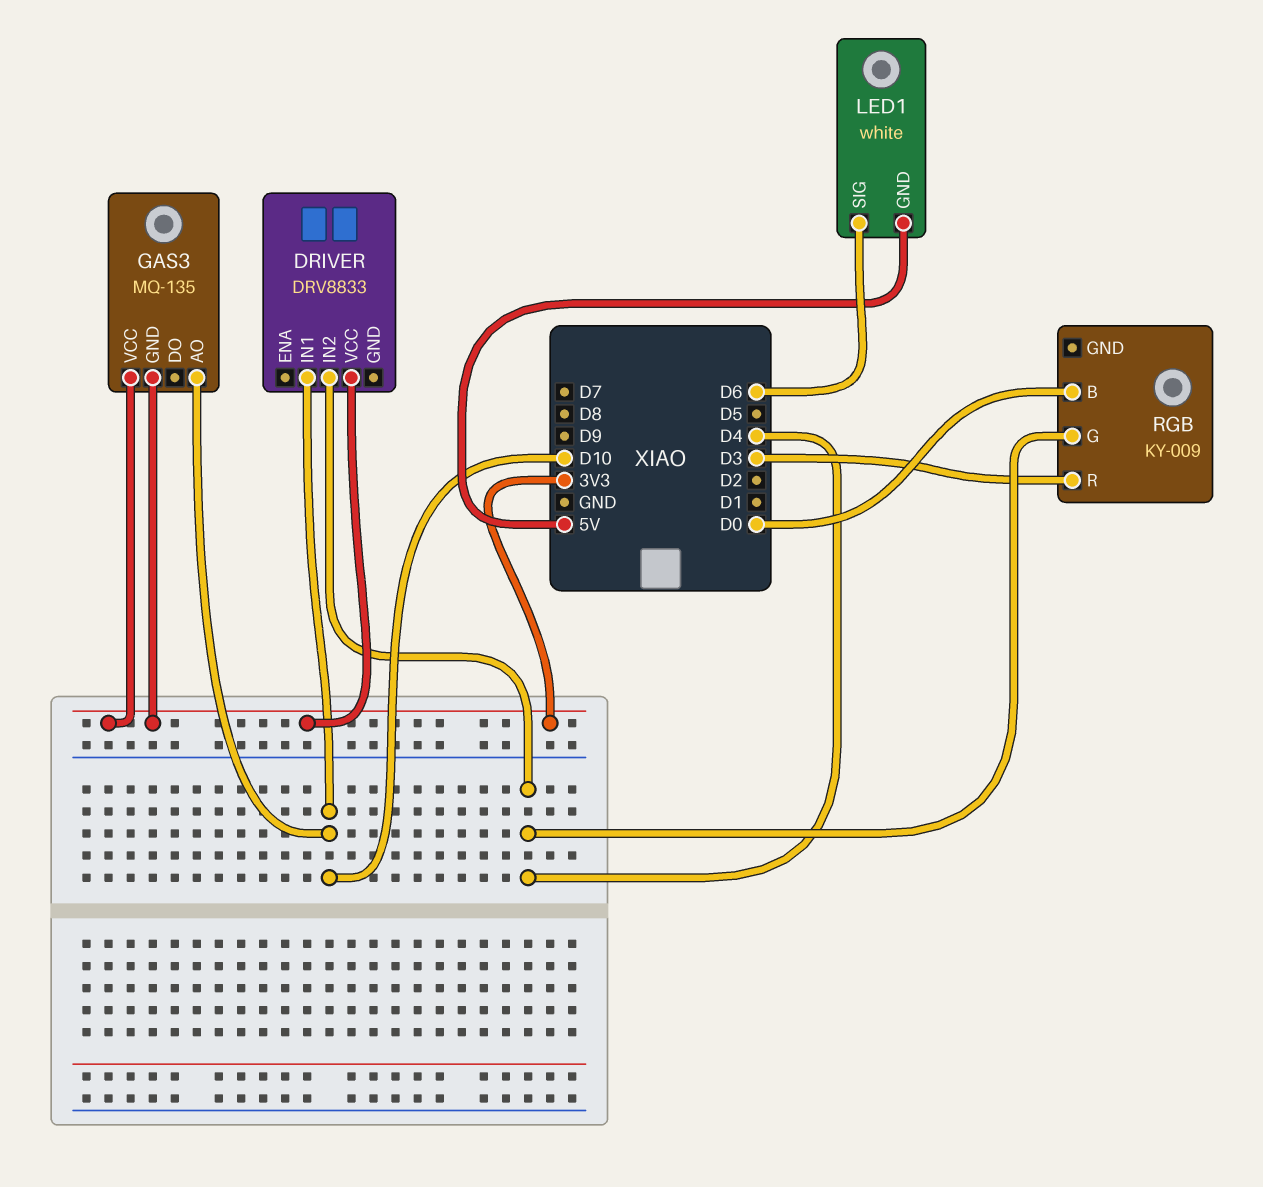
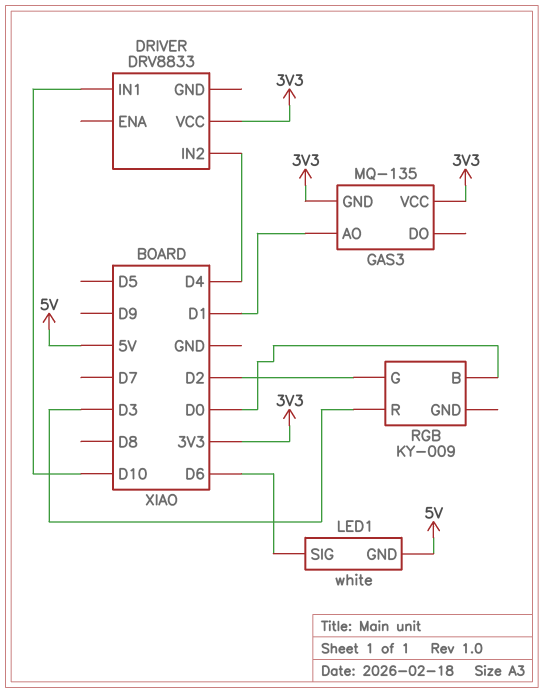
GAS3 pin AO: D10 -> D1
RGB pin G: D4 -> D2

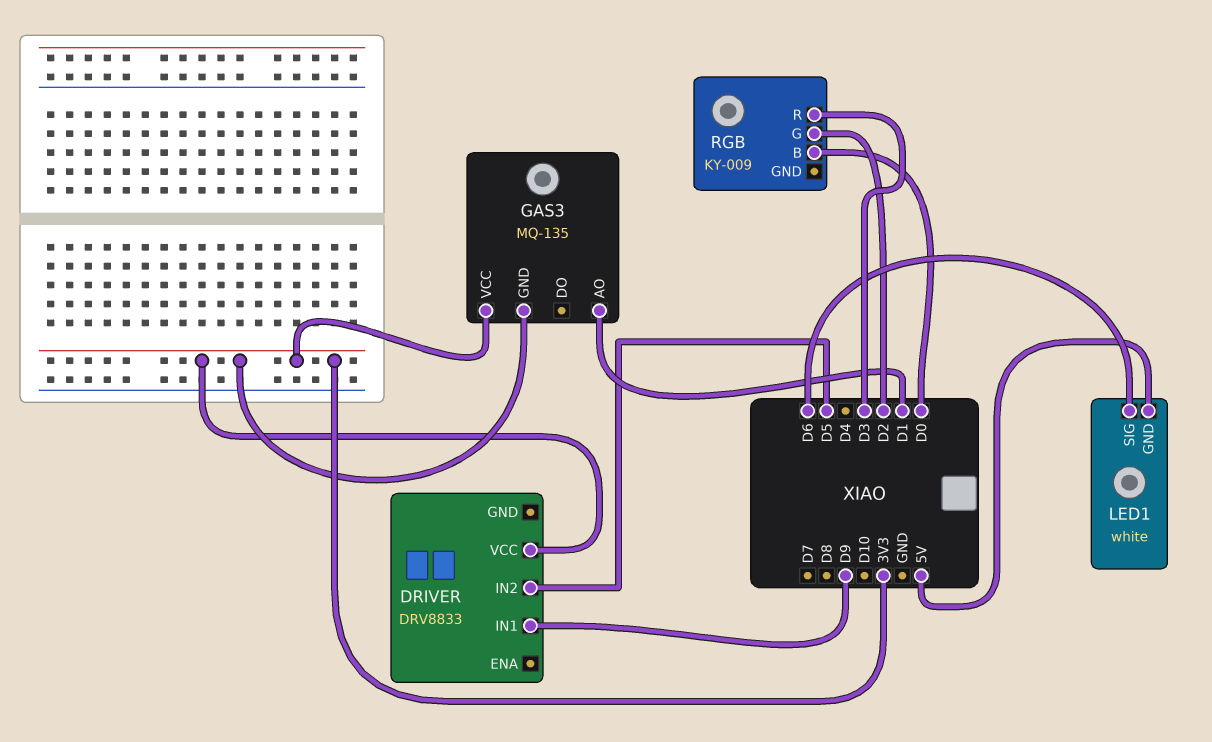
DRIVER pin IN1: D10 -> D9
DRIVER pin IN2: D4 -> D5

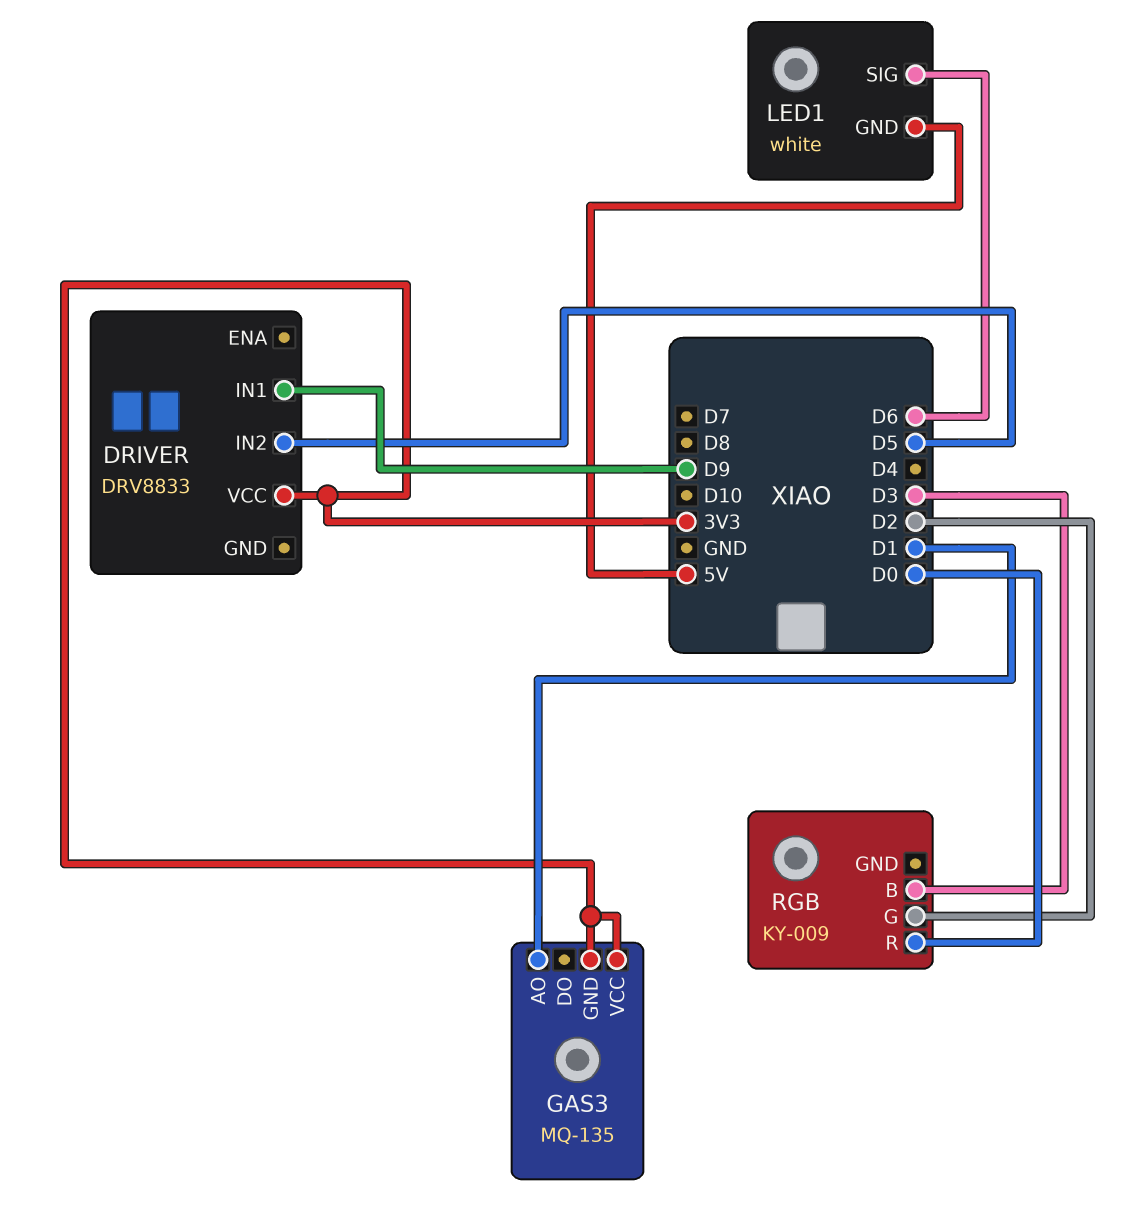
RGB pin B: D0 -> D3
RGB pin R: D3 -> D0

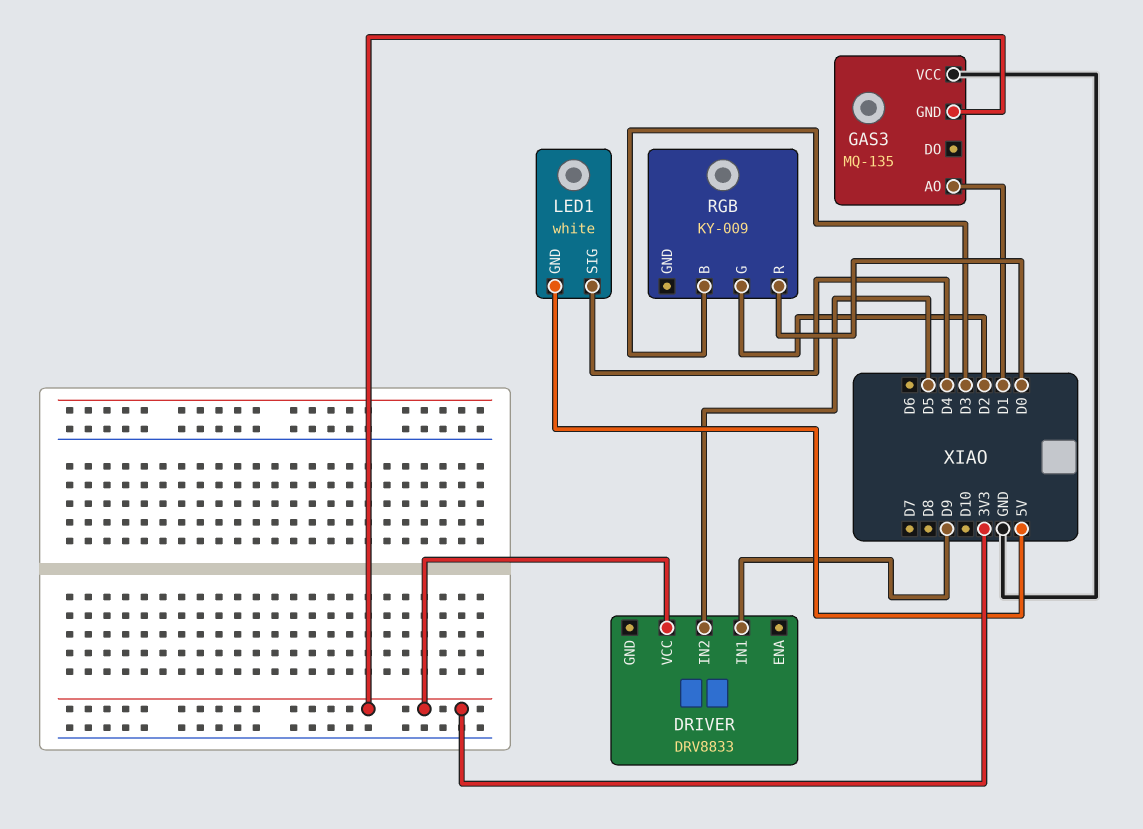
GAS3 pin VCC: 3V3 -> GND
LED1 pin SIG: D6 -> D4

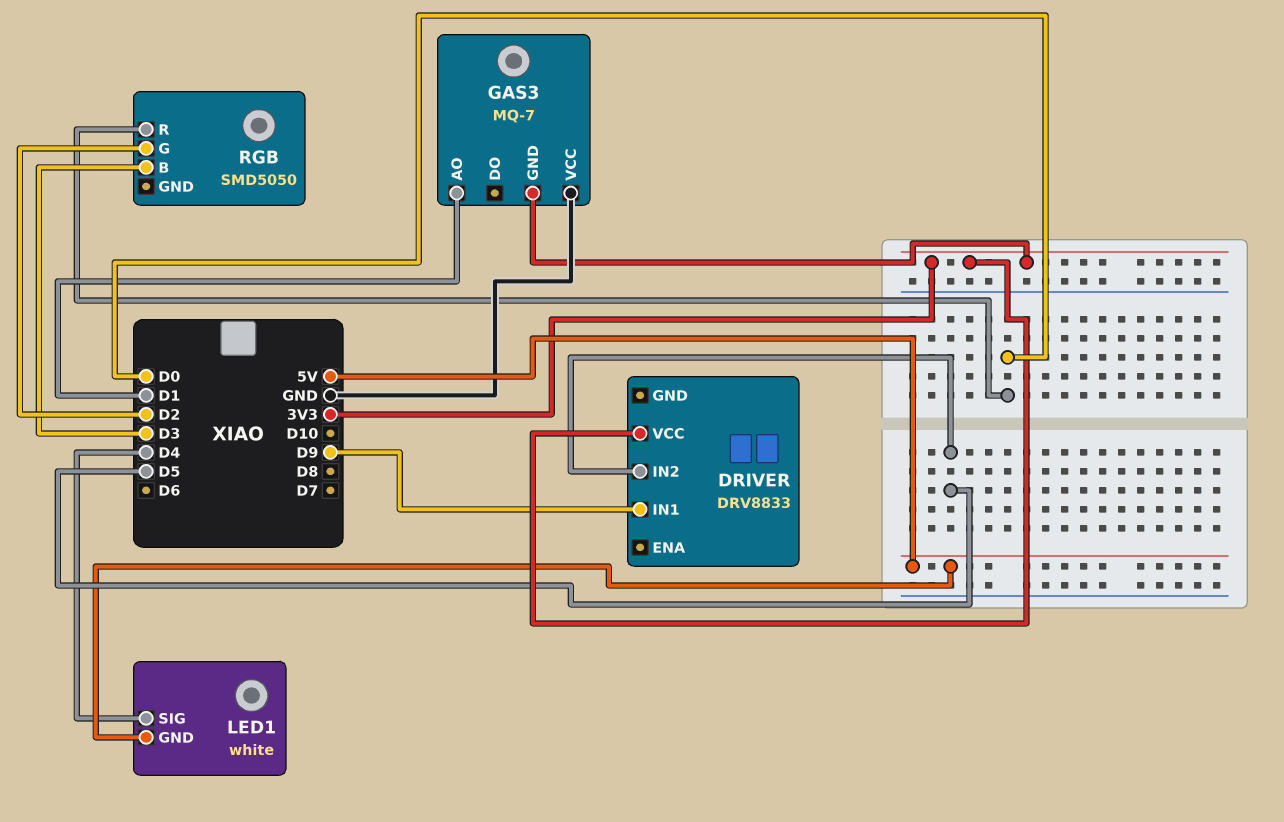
GAS3: MQ-135 -> MQ-7
RGB: KY-009 -> SMD5050

